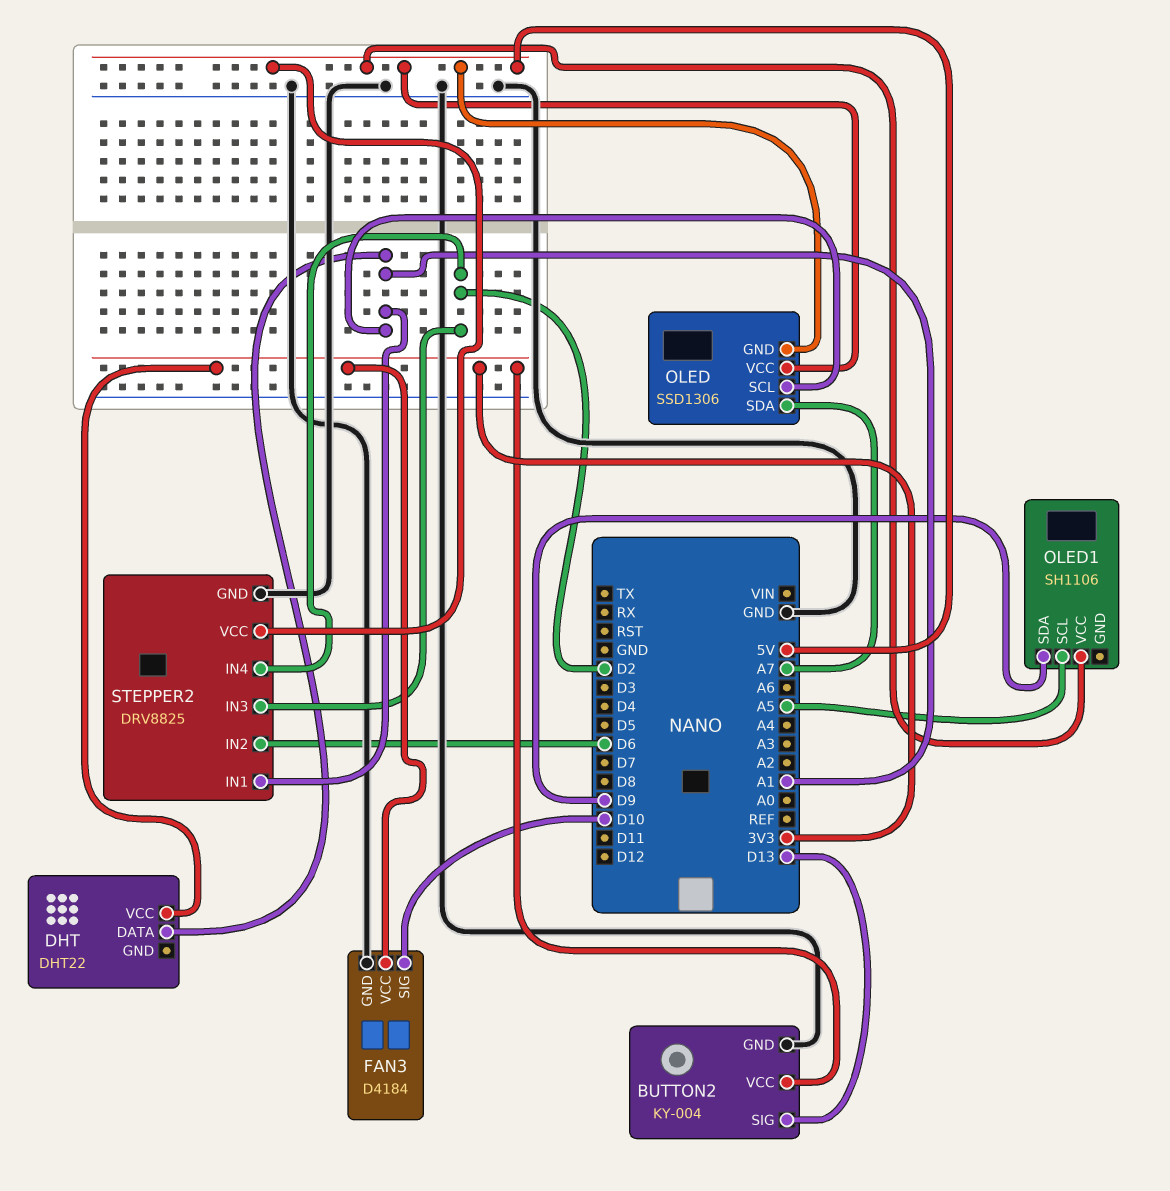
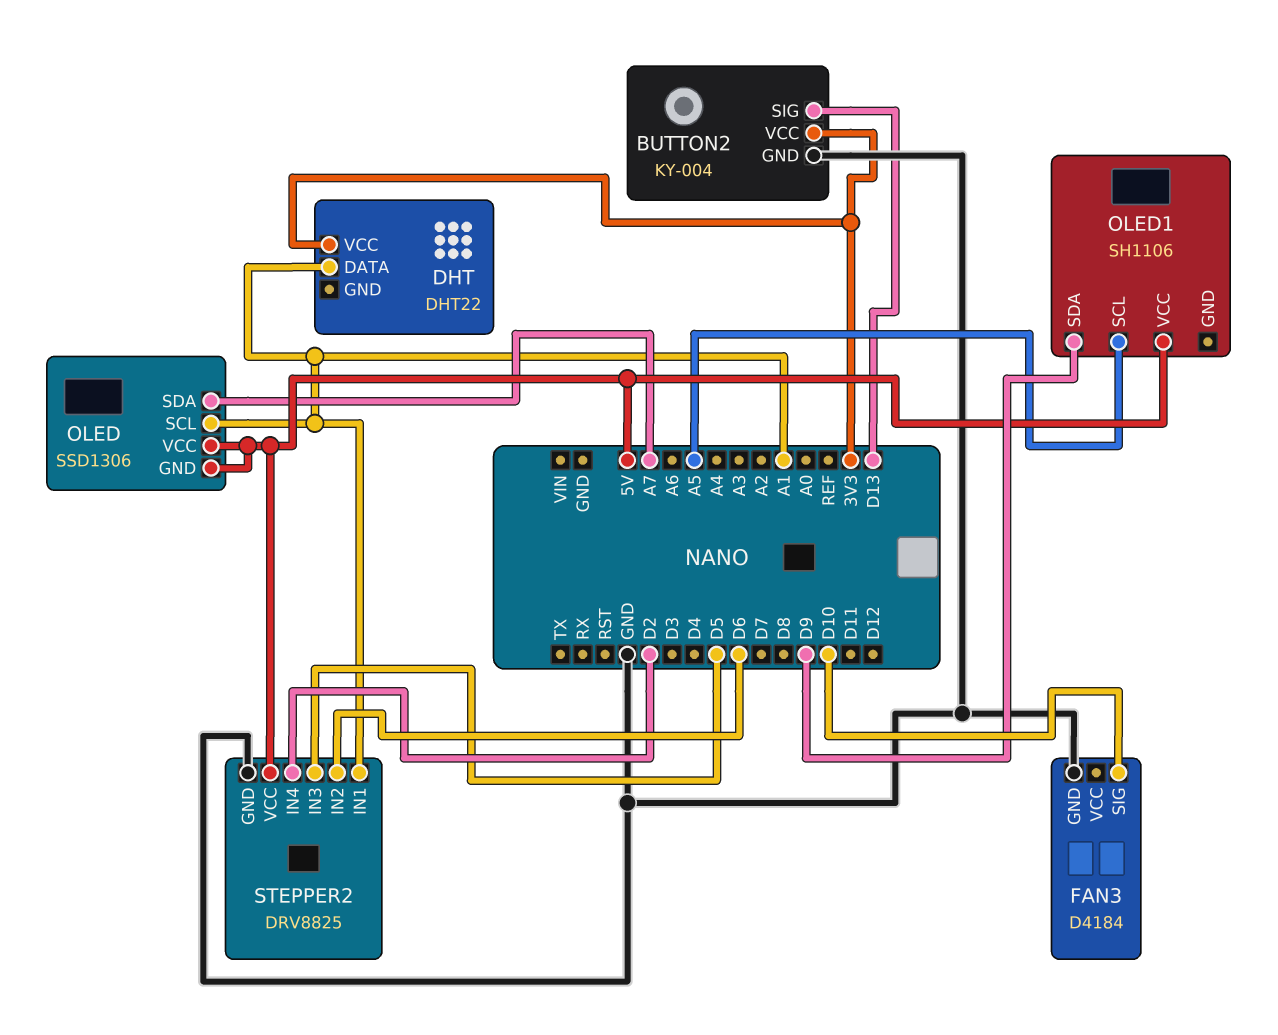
FAN3 pin VCC: 3V3 -> none
STEPPER2 pin IN3: D2 -> D5

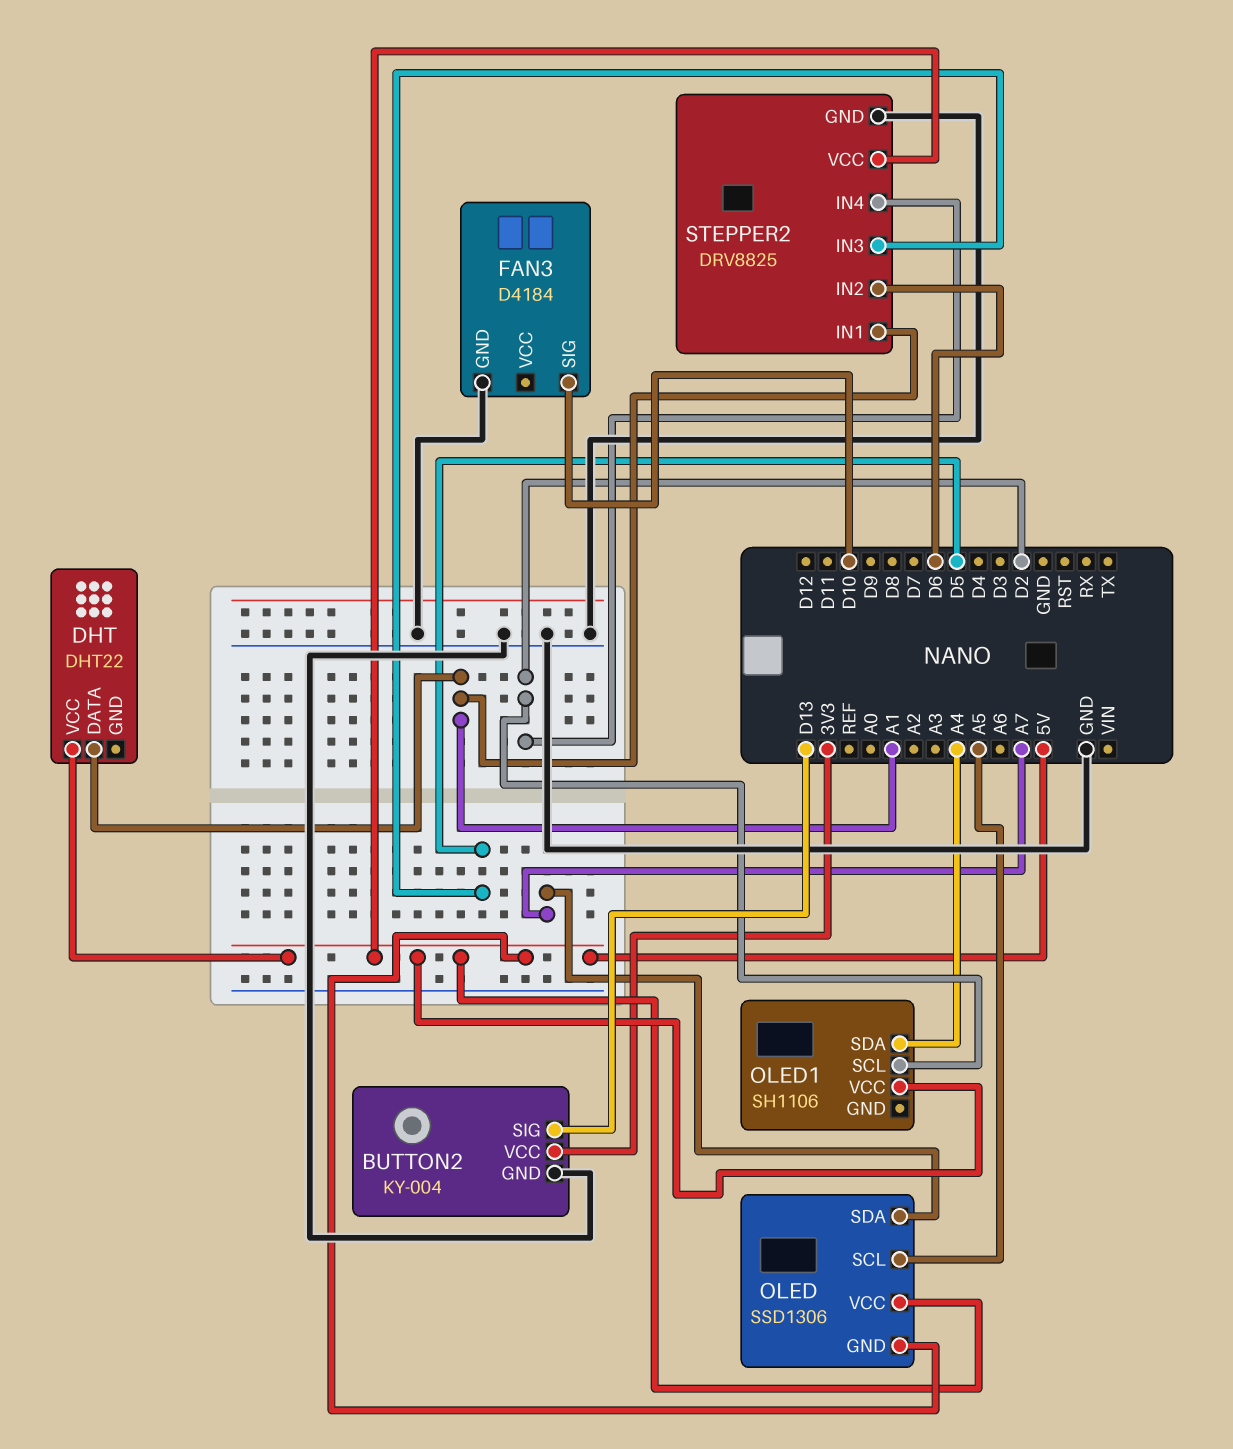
DHT pin VCC: 3V3 -> 5V
OLED pin SCL: A1 -> A5
OLED1 pin SCL: A5 -> D2
OLED1 pin SDA: D9 -> A4

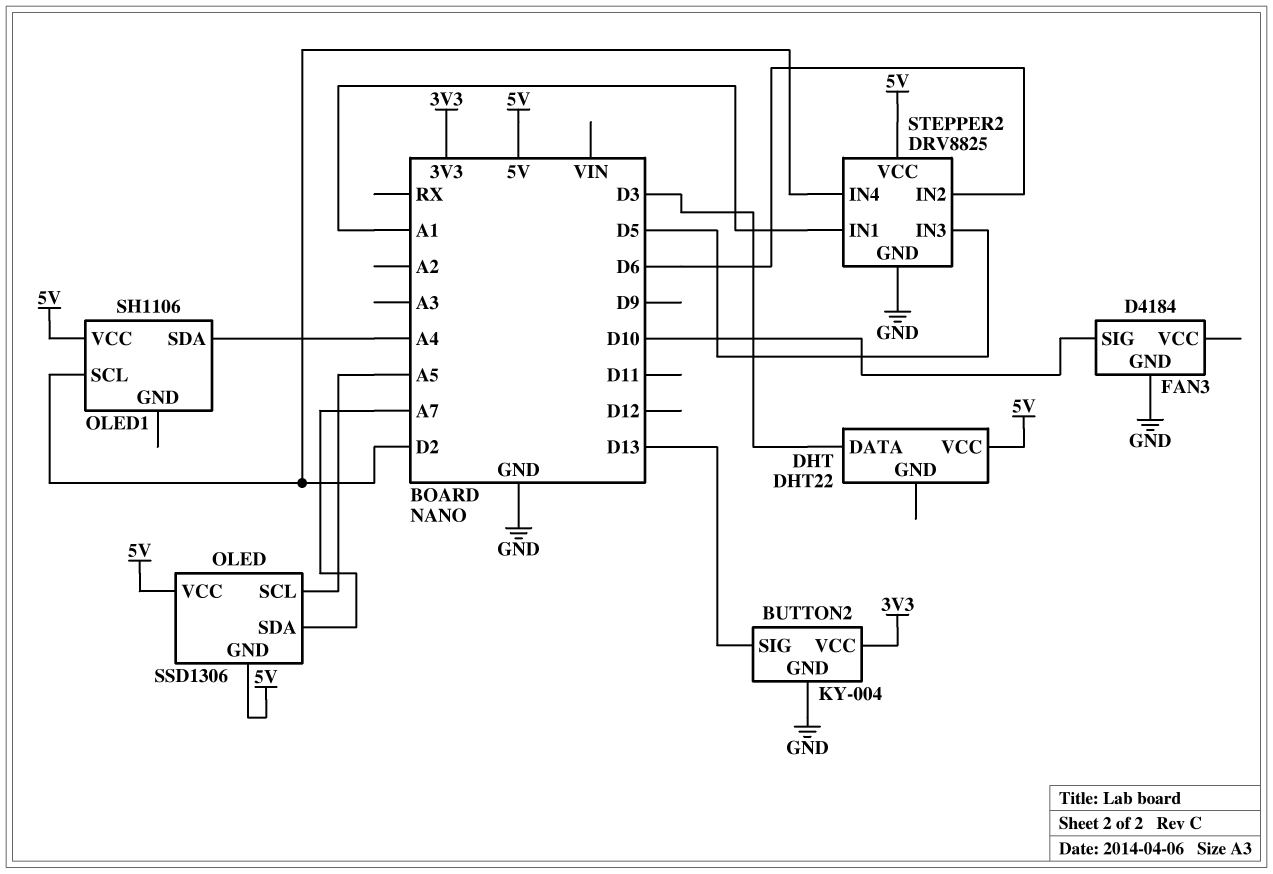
DHT pin DATA: A1 -> D3

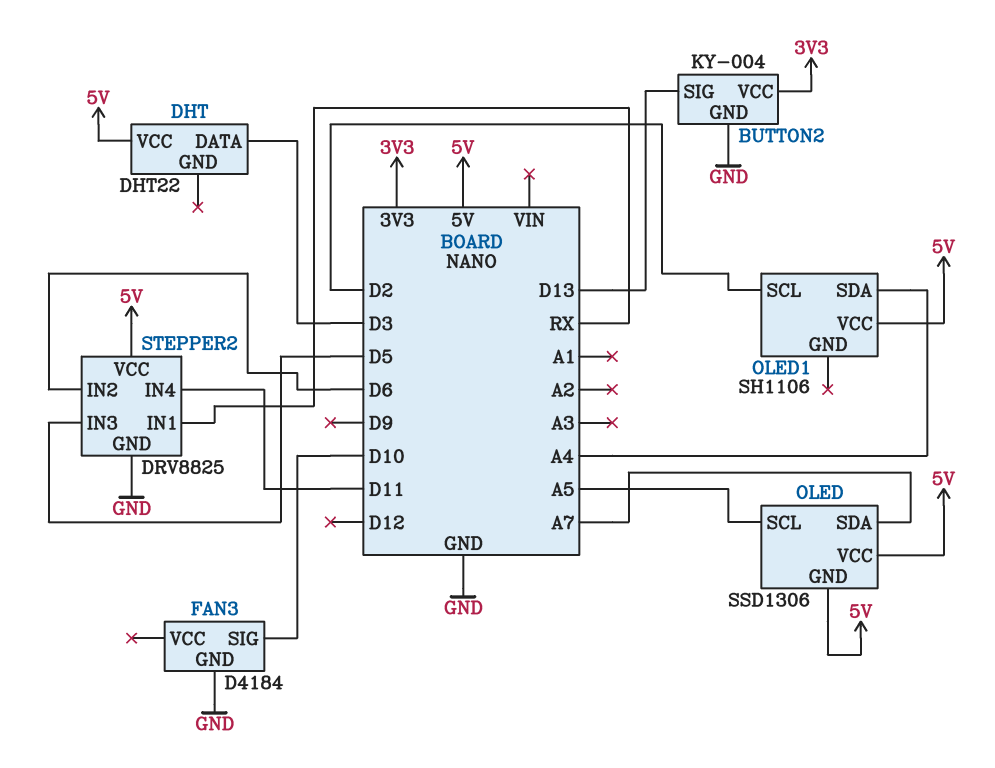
STEPPER2 pin IN1: A1 -> RX
STEPPER2 pin IN4: D2 -> D11

